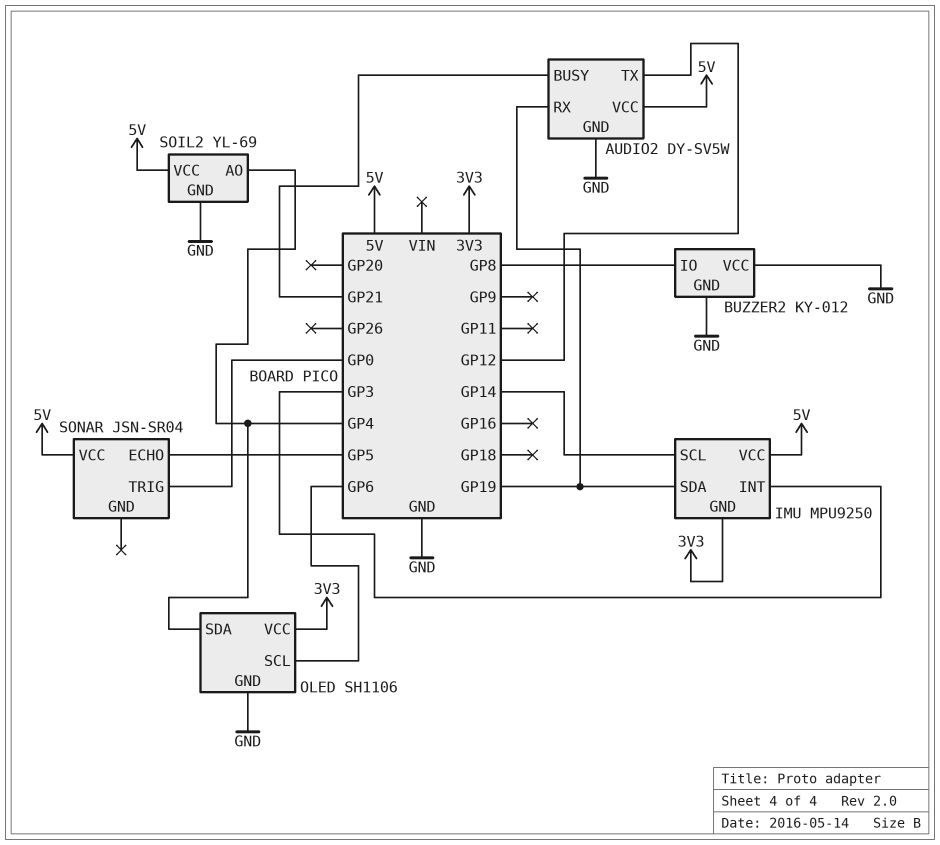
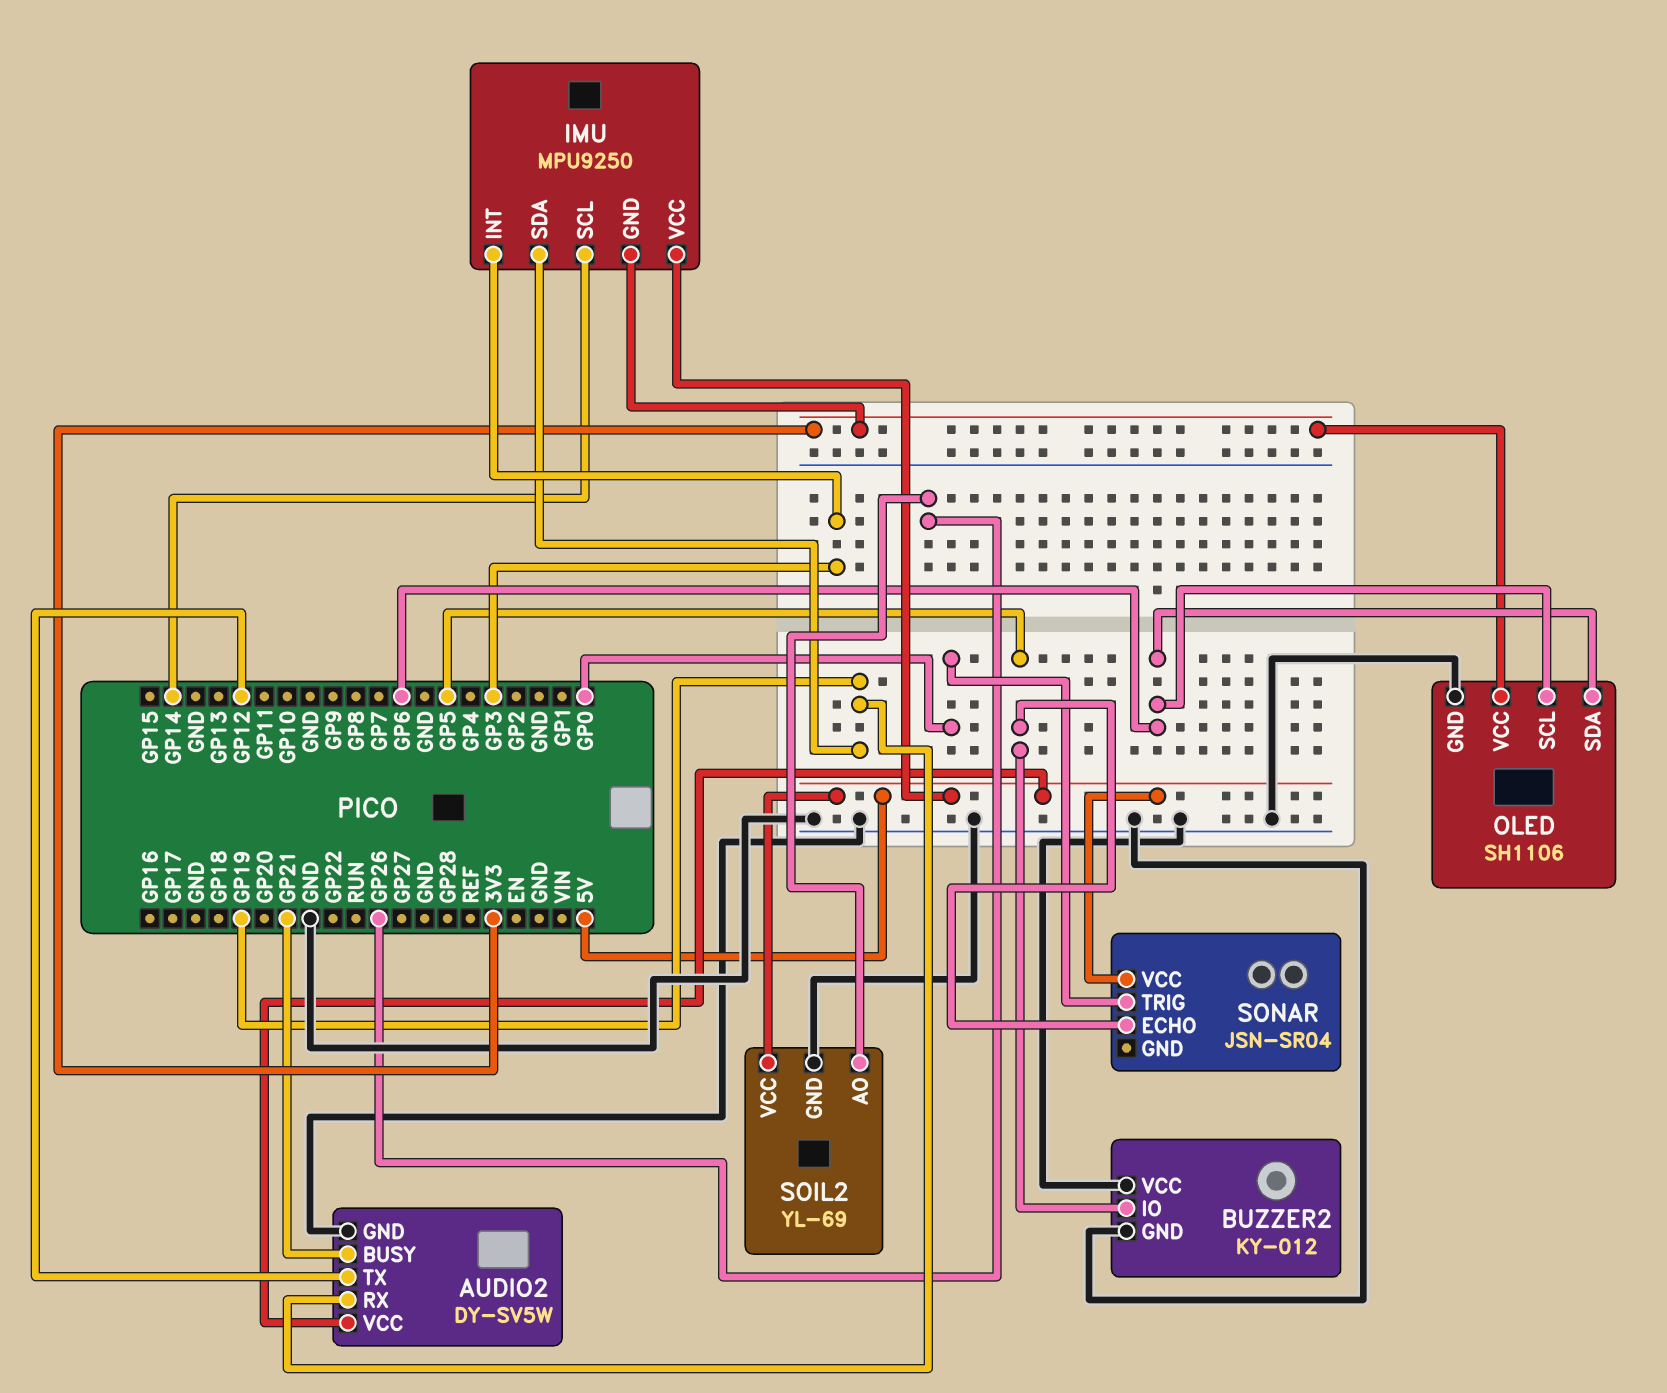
BUZZER2 pin IO: GP8 -> GP5
OLED pin SDA: GP4 -> GP6
SOIL2 pin AO: GP4 -> GP26

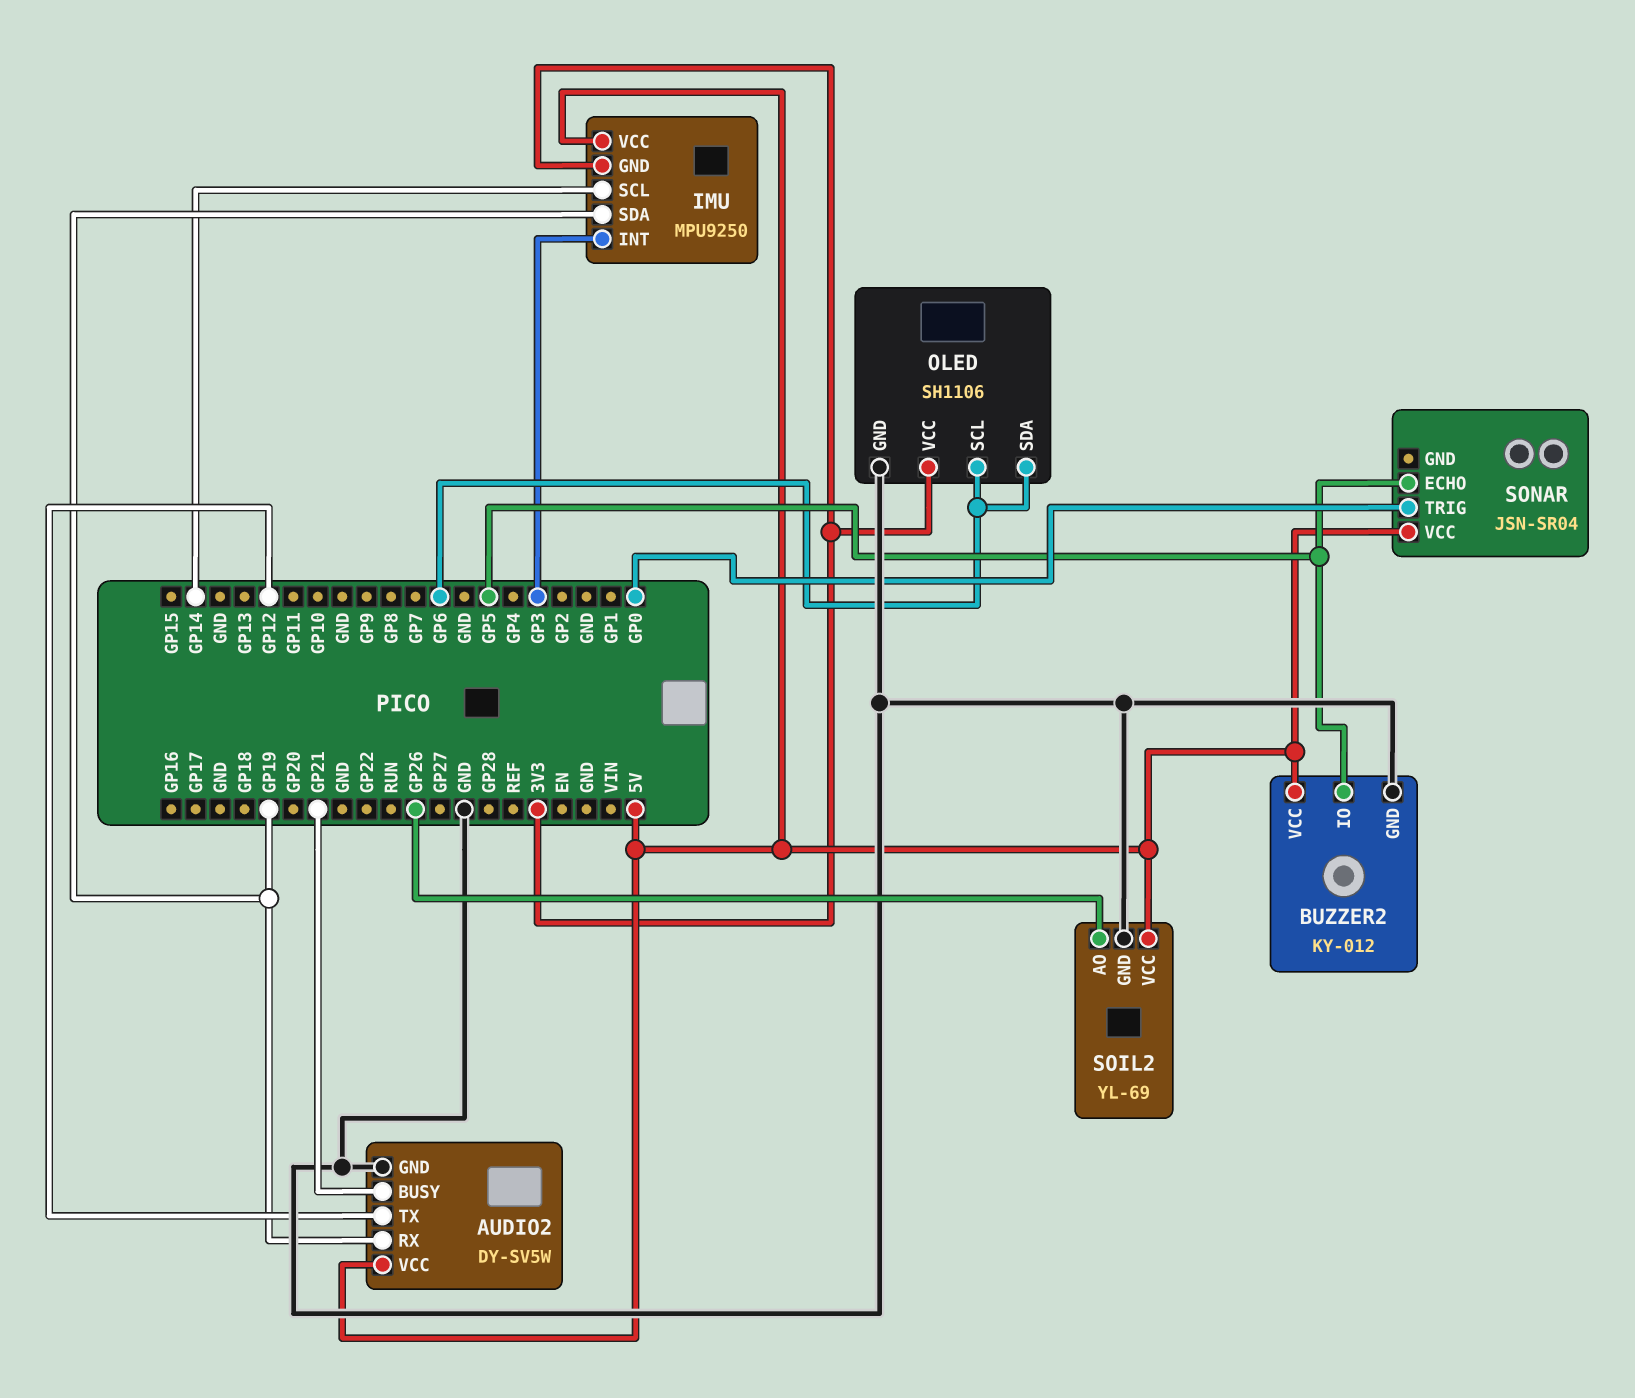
BUZZER2 pin VCC: GND -> 5V

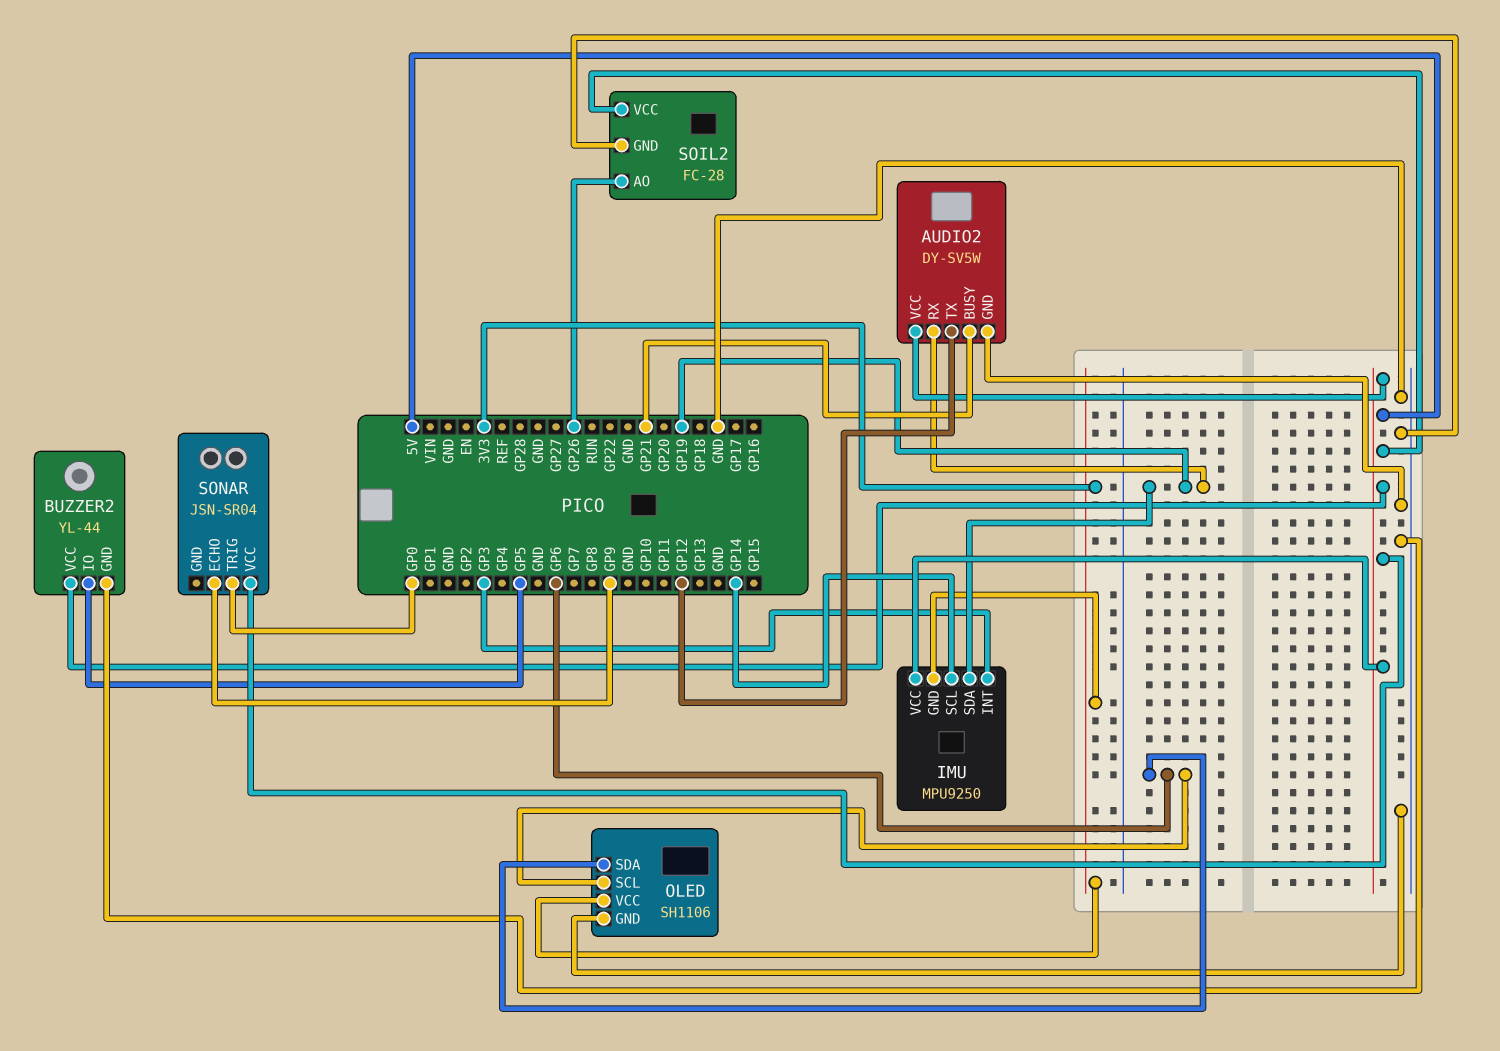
BUZZER2: KY-012 -> YL-44
SOIL2: YL-69 -> FC-28
SONAR pin ECHO: GP5 -> GP9

